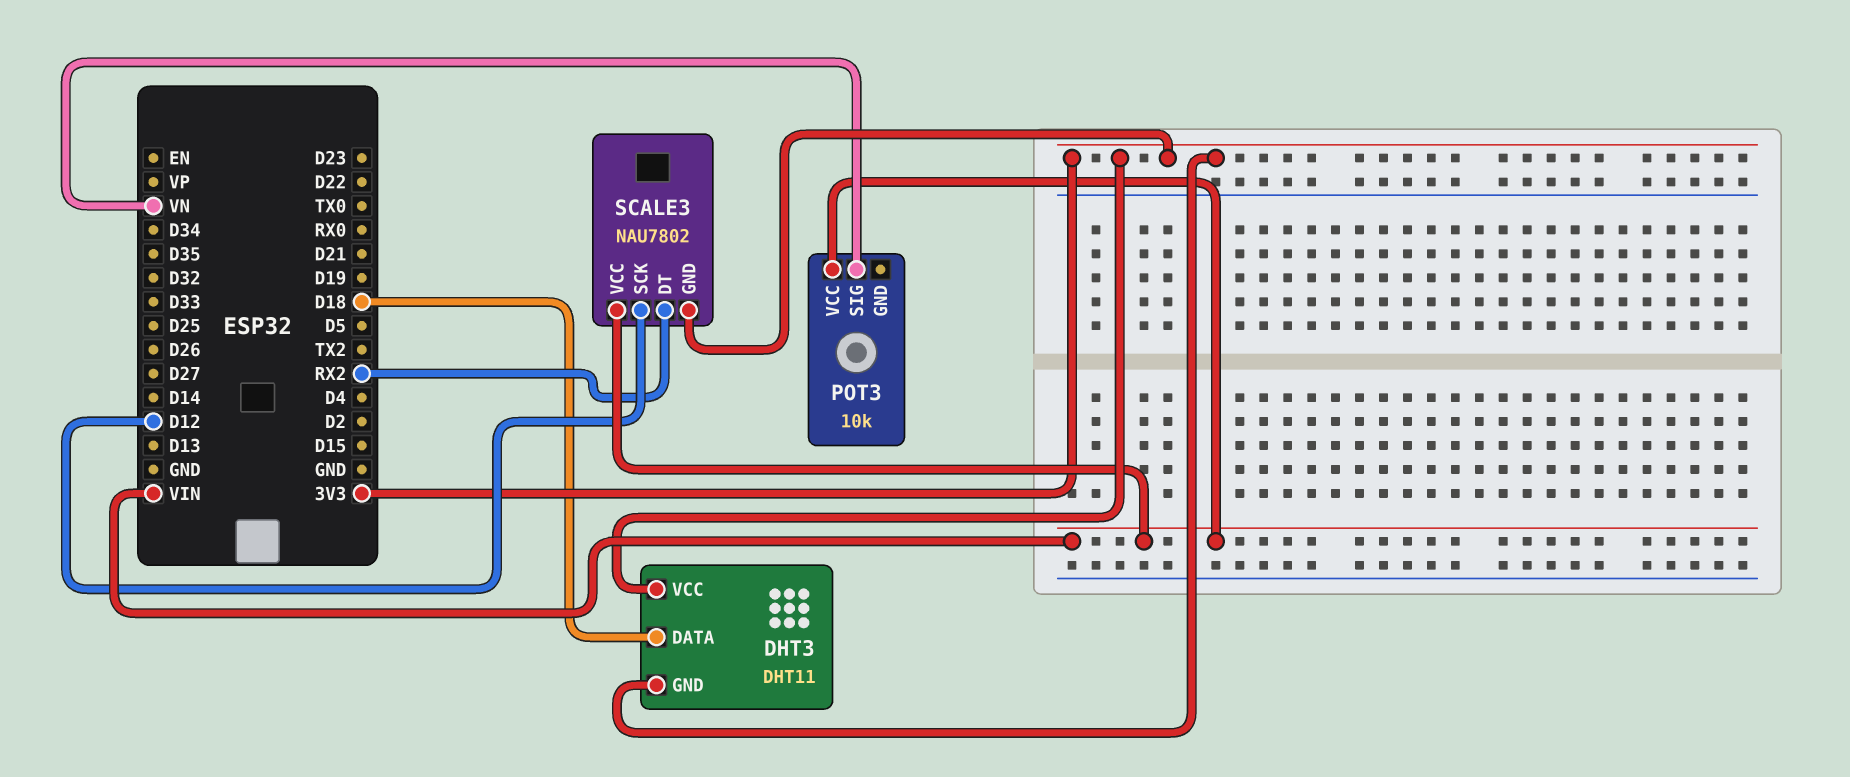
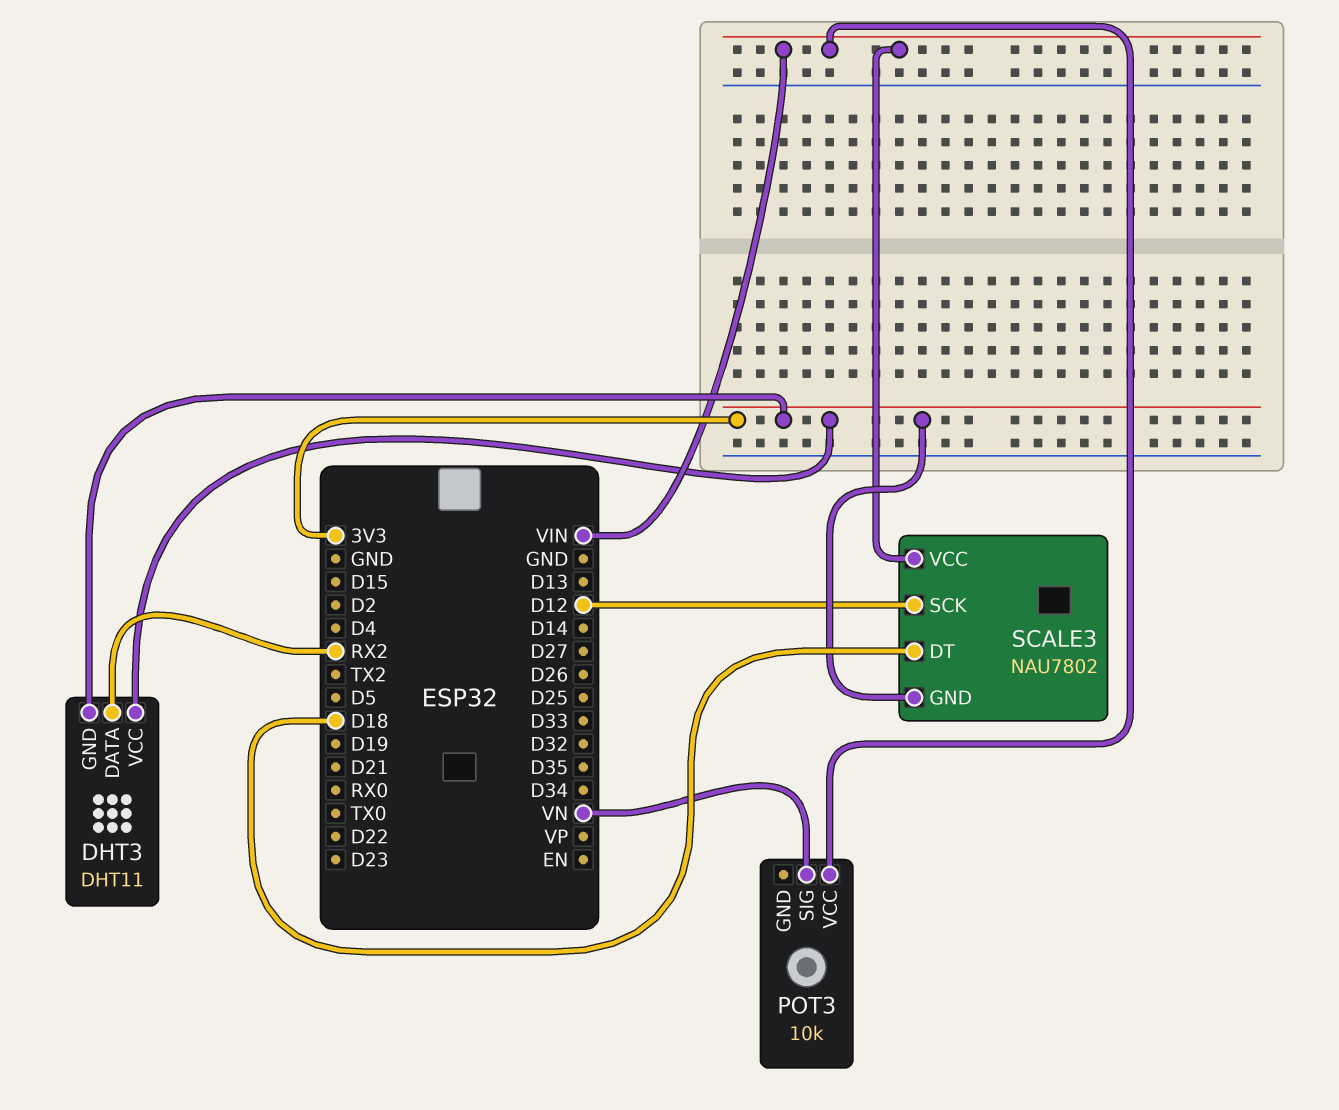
DHT3 pin DATA: D18 -> RX2
SCALE3 pin DT: RX2 -> D18

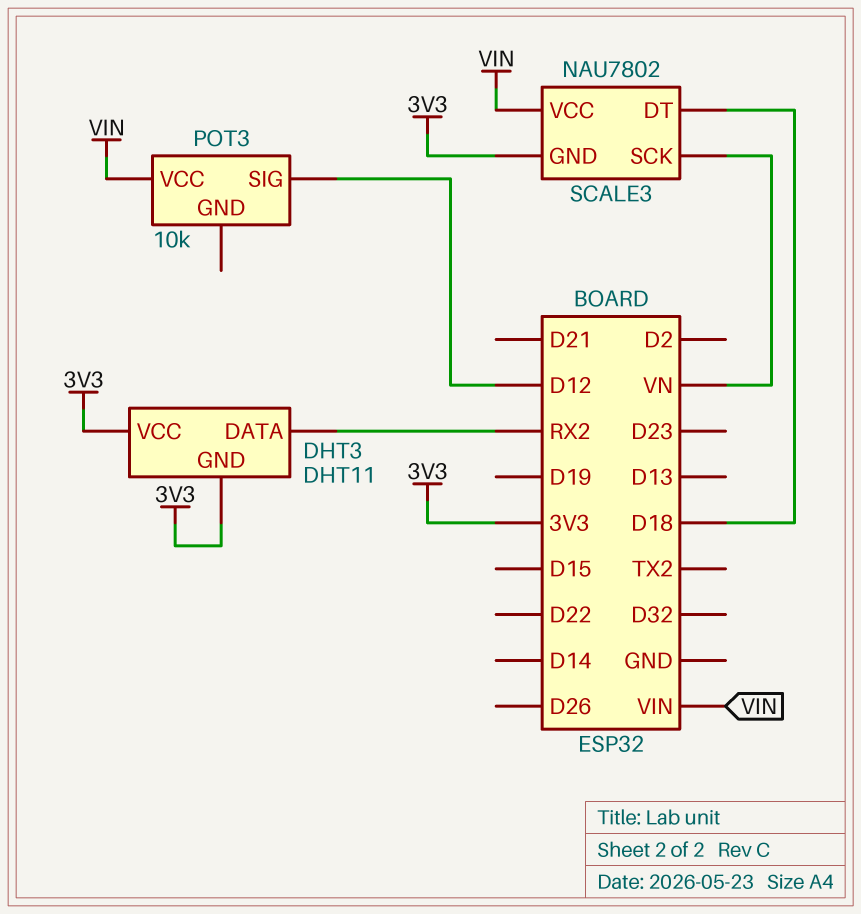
POT3 pin SIG: VN -> D12
SCALE3 pin SCK: D12 -> VN

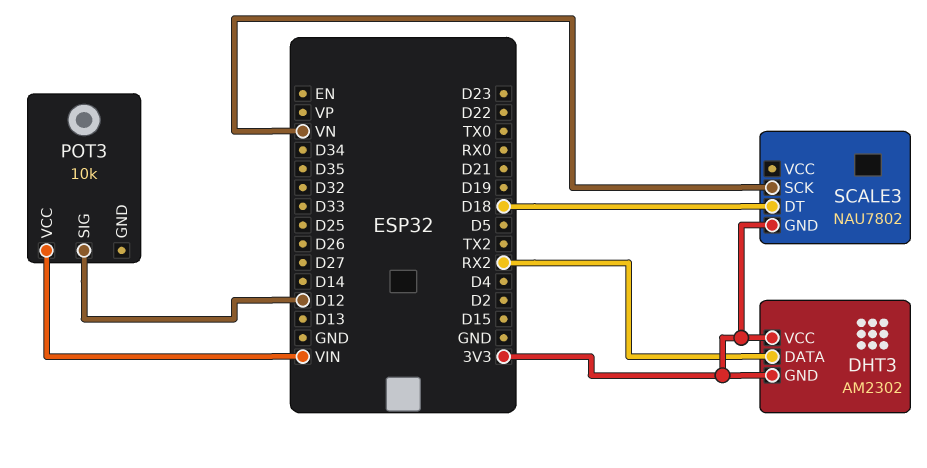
DHT3: DHT11 -> AM2302
SCALE3 pin VCC: VIN -> none

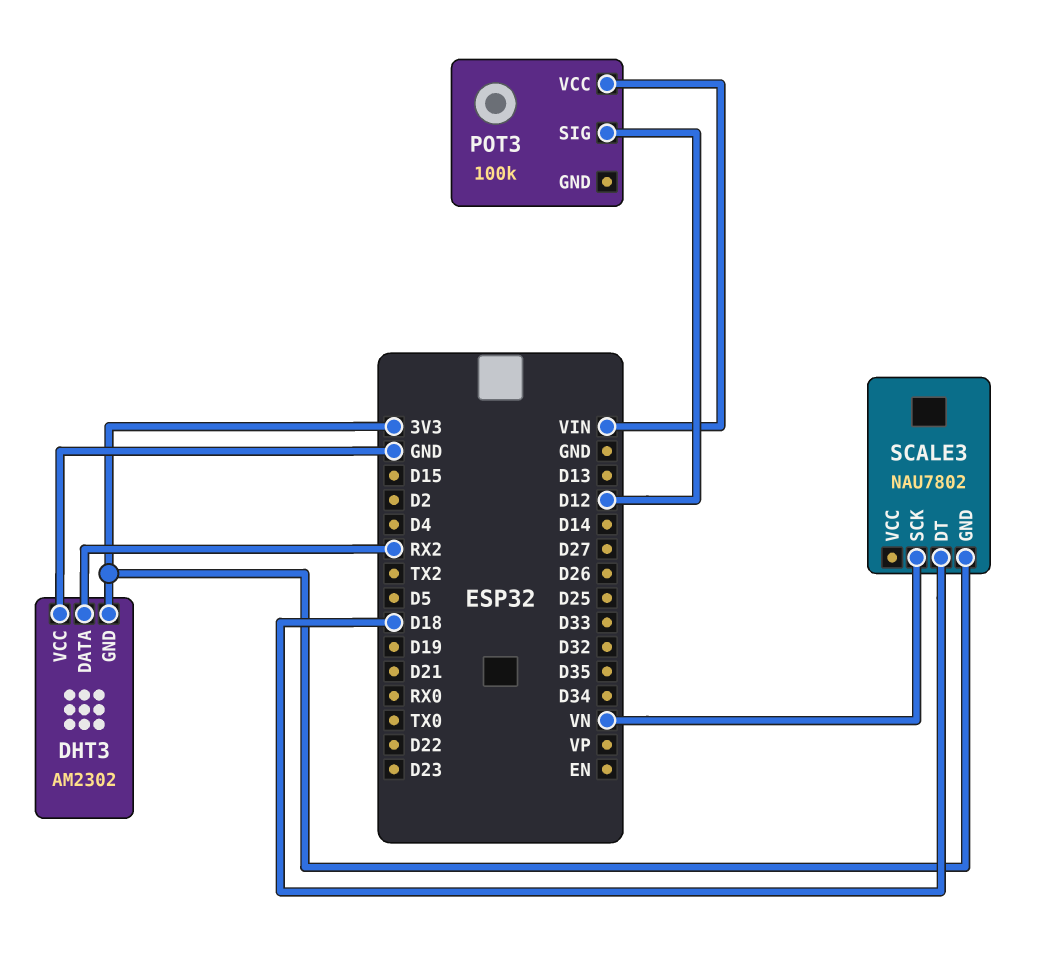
DHT3 pin VCC: 3V3 -> GND
POT3: 10k -> 100k

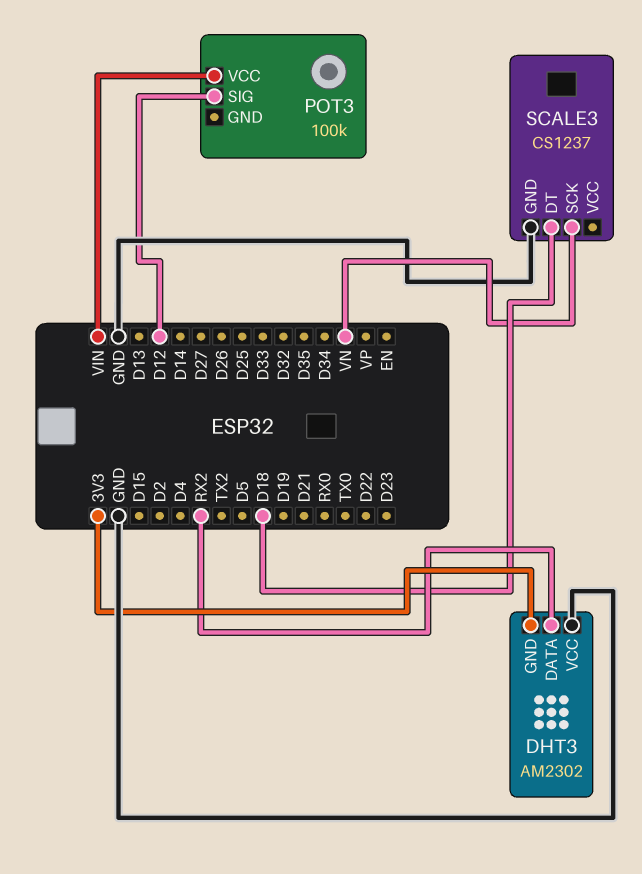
SCALE3: NAU7802 -> CS1237
SCALE3 pin GND: 3V3 -> GND

